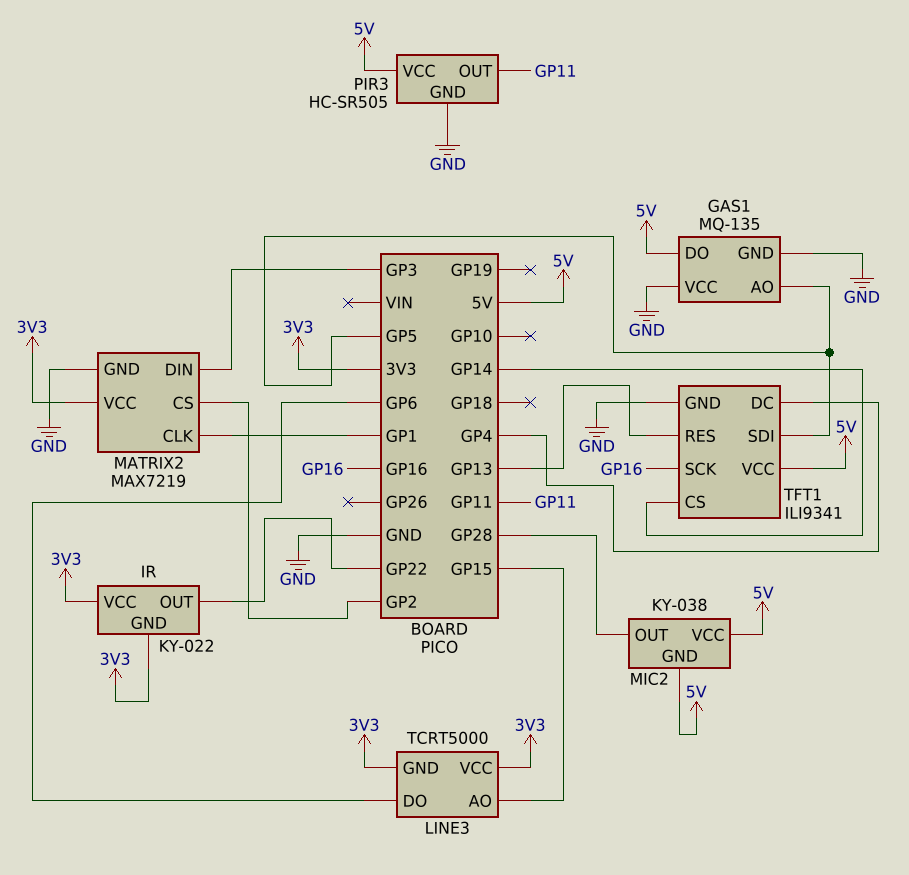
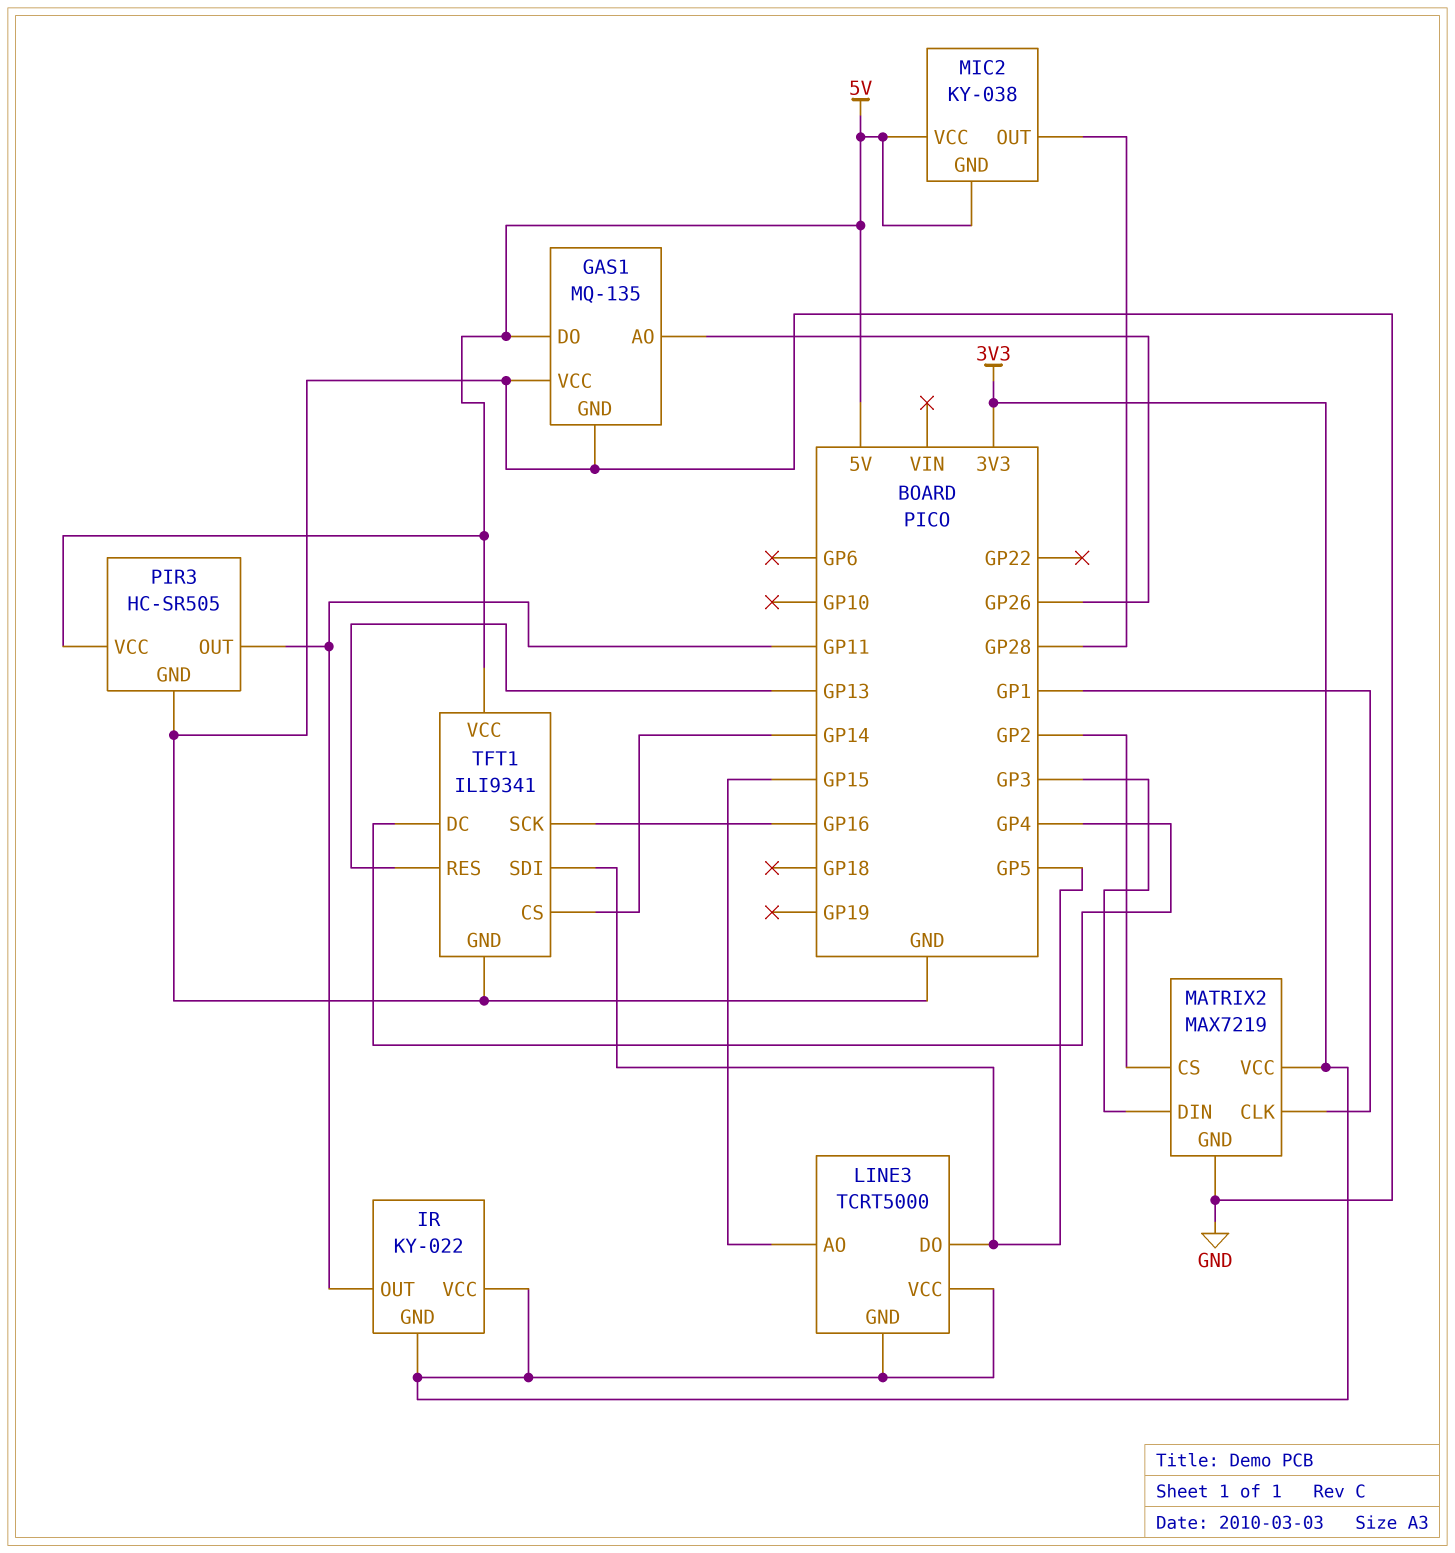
GAS1 pin AO: GP5 -> GP26
IR pin OUT: GP22 -> GP11
LINE3 pin DO: GP6 -> GP5

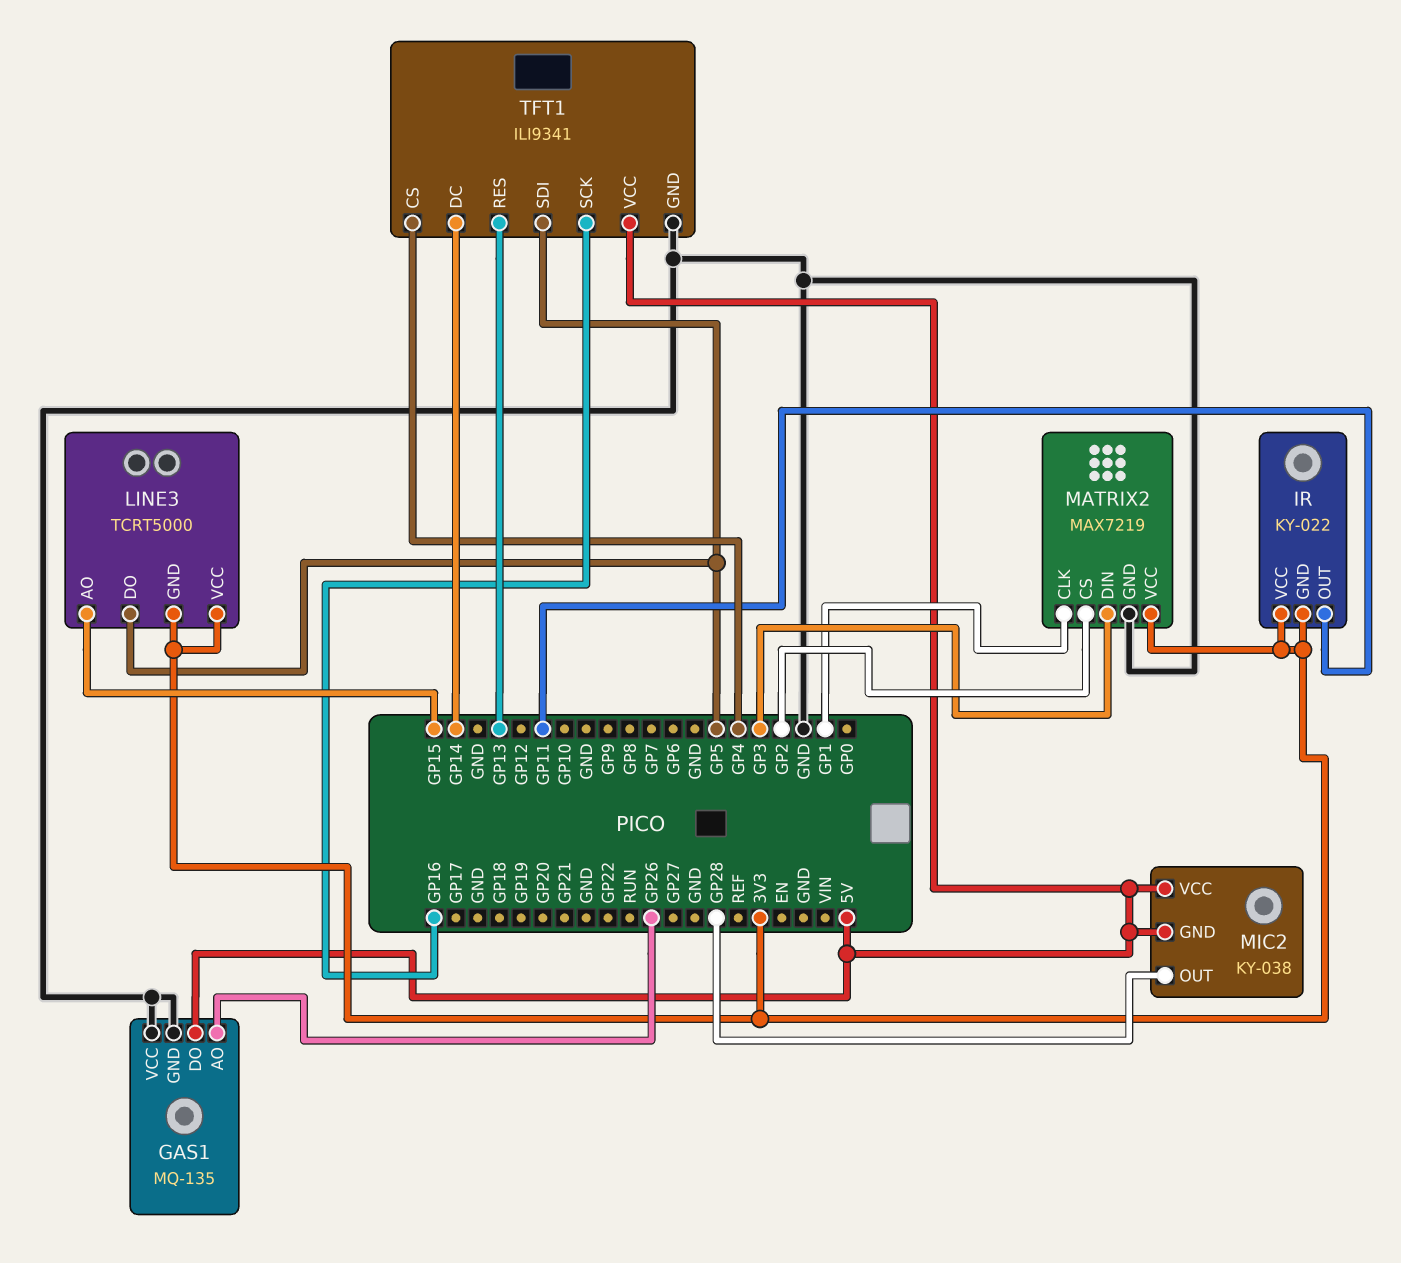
PIR3: HC-SR505 -> none
PIR3 pin GND: GND -> none
PIR3 pin OUT: GP11 -> none
PIR3 pin VCC: 5V -> none
TFT1 pin CS: GP14 -> GP4
TFT1 pin DC: GP4 -> GP14

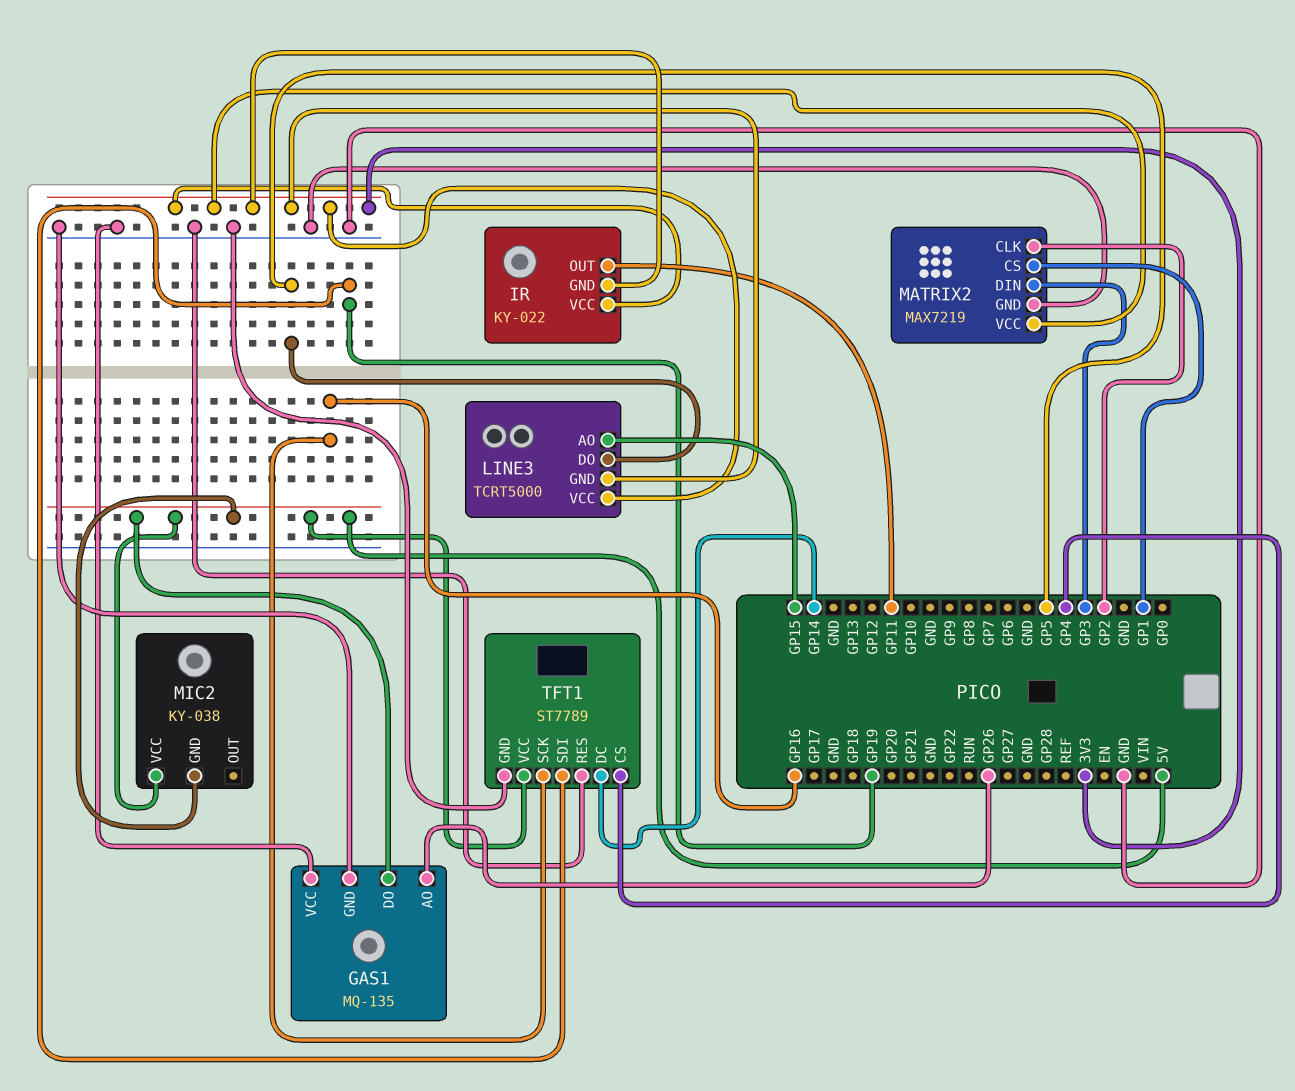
MATRIX2 pin CLK: GP1 -> GP2
MATRIX2 pin CS: GP2 -> GP1
MIC2 pin OUT: GP28 -> none
TFT1: ILI9341 -> ST7789
TFT1 pin RES: GP13 -> GND
TFT1 pin SDI: GP5 -> GP19

